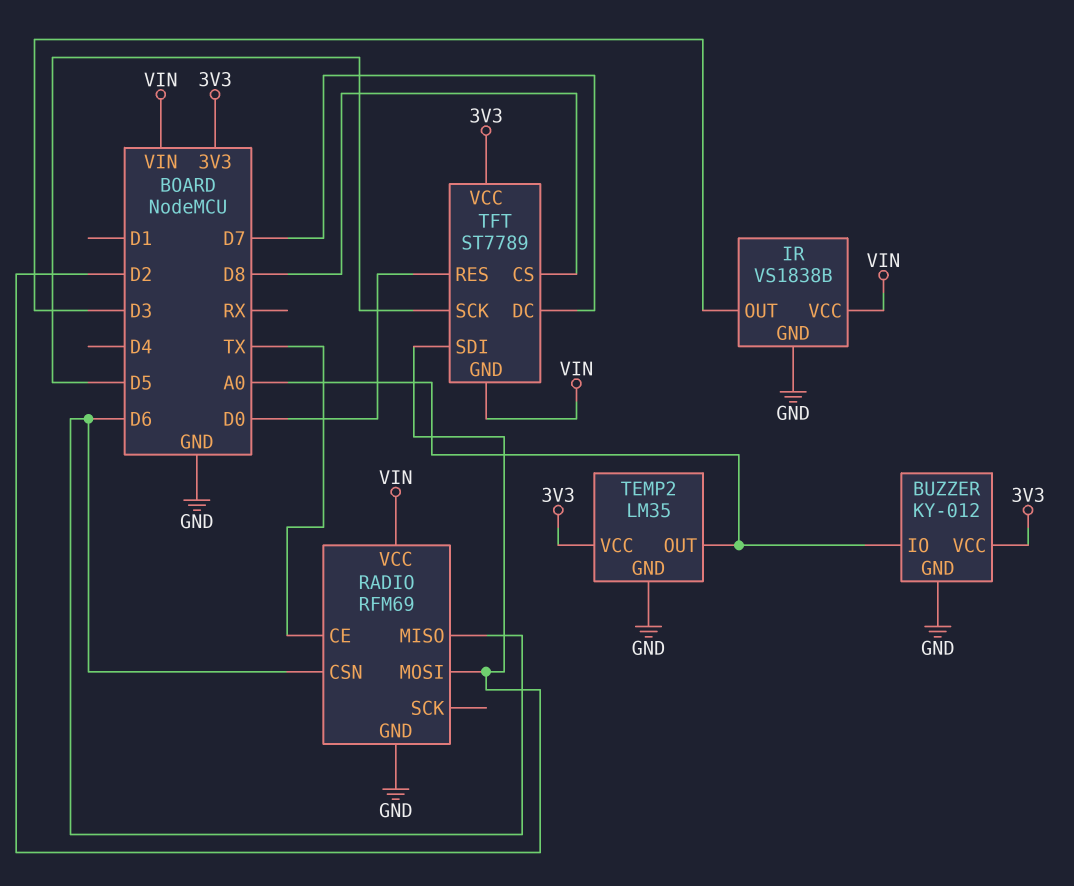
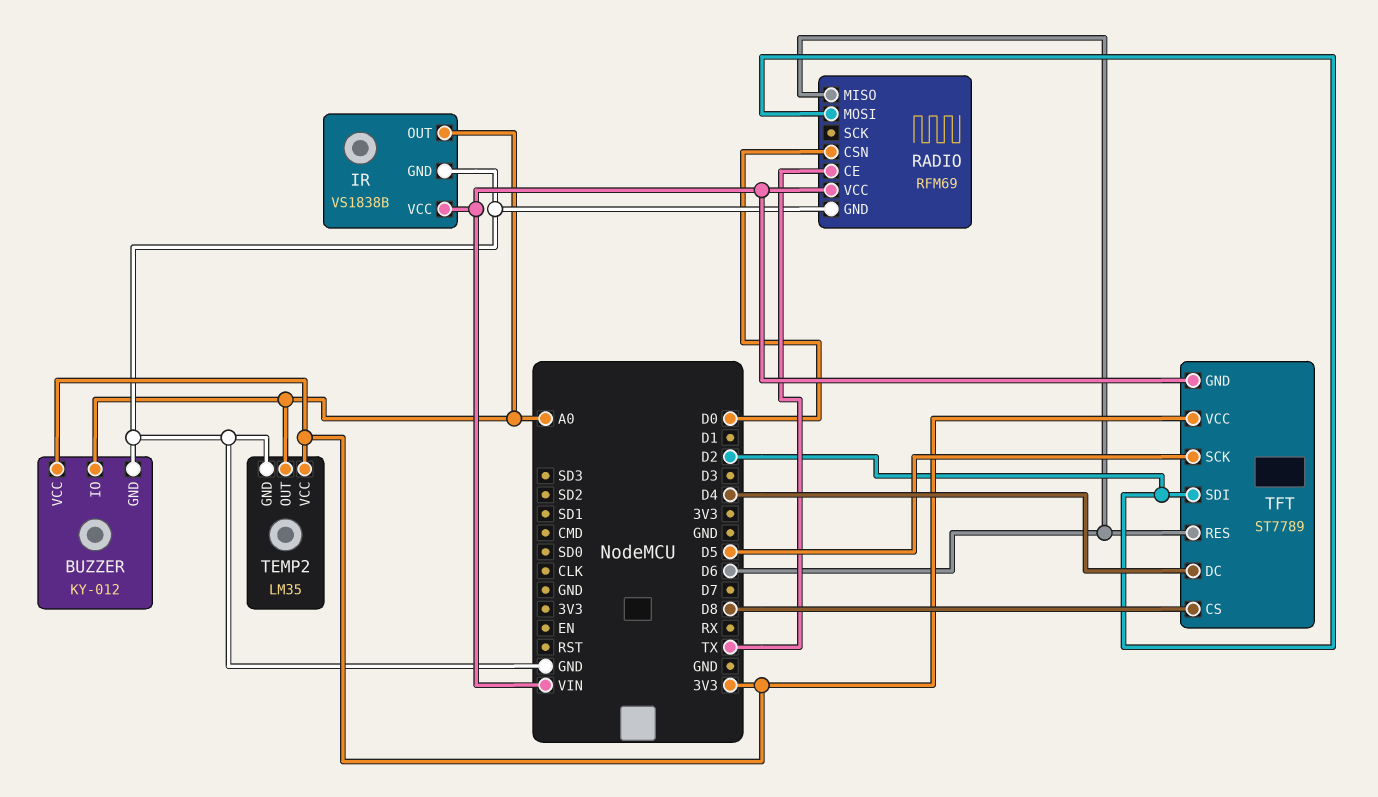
IR pin OUT: D3 -> A0
RADIO pin CSN: D6 -> D0
TFT pin DC: D7 -> D4
TFT pin RES: D0 -> D6

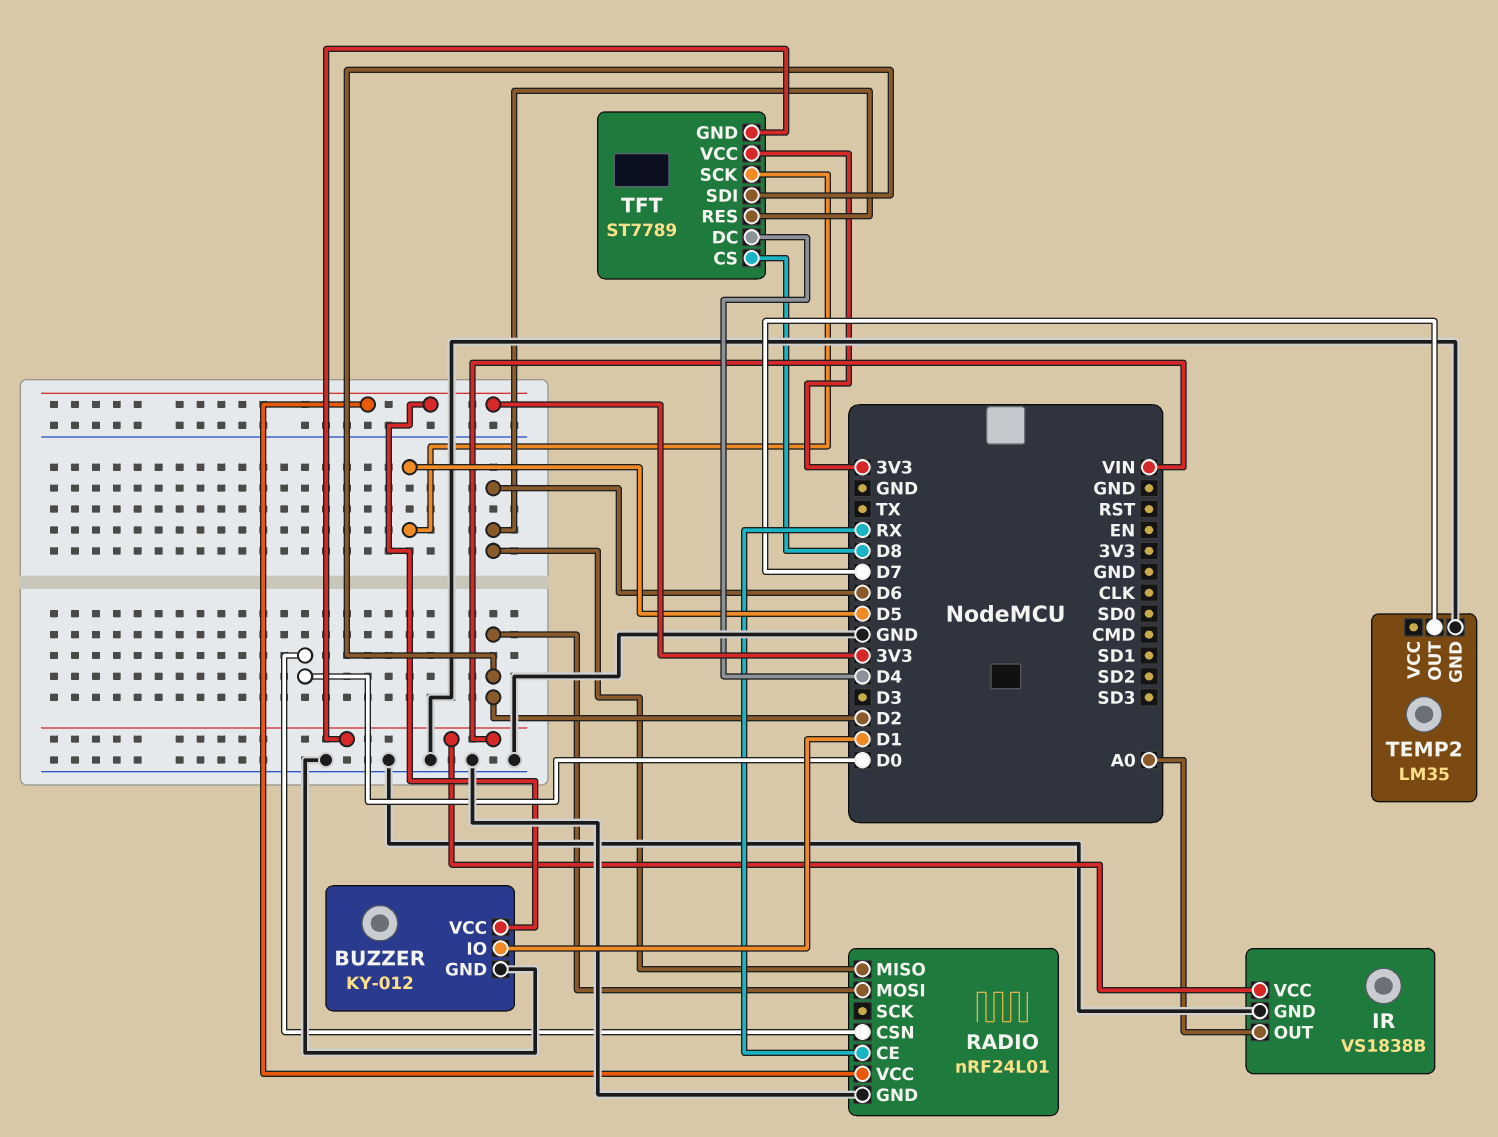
BUZZER pin IO: A0 -> D1
RADIO: RFM69 -> nRF24L01
RADIO pin CE: TX -> RX
RADIO pin VCC: VIN -> 3V3
TEMP2 pin OUT: A0 -> D7
TEMP2 pin VCC: 3V3 -> none

